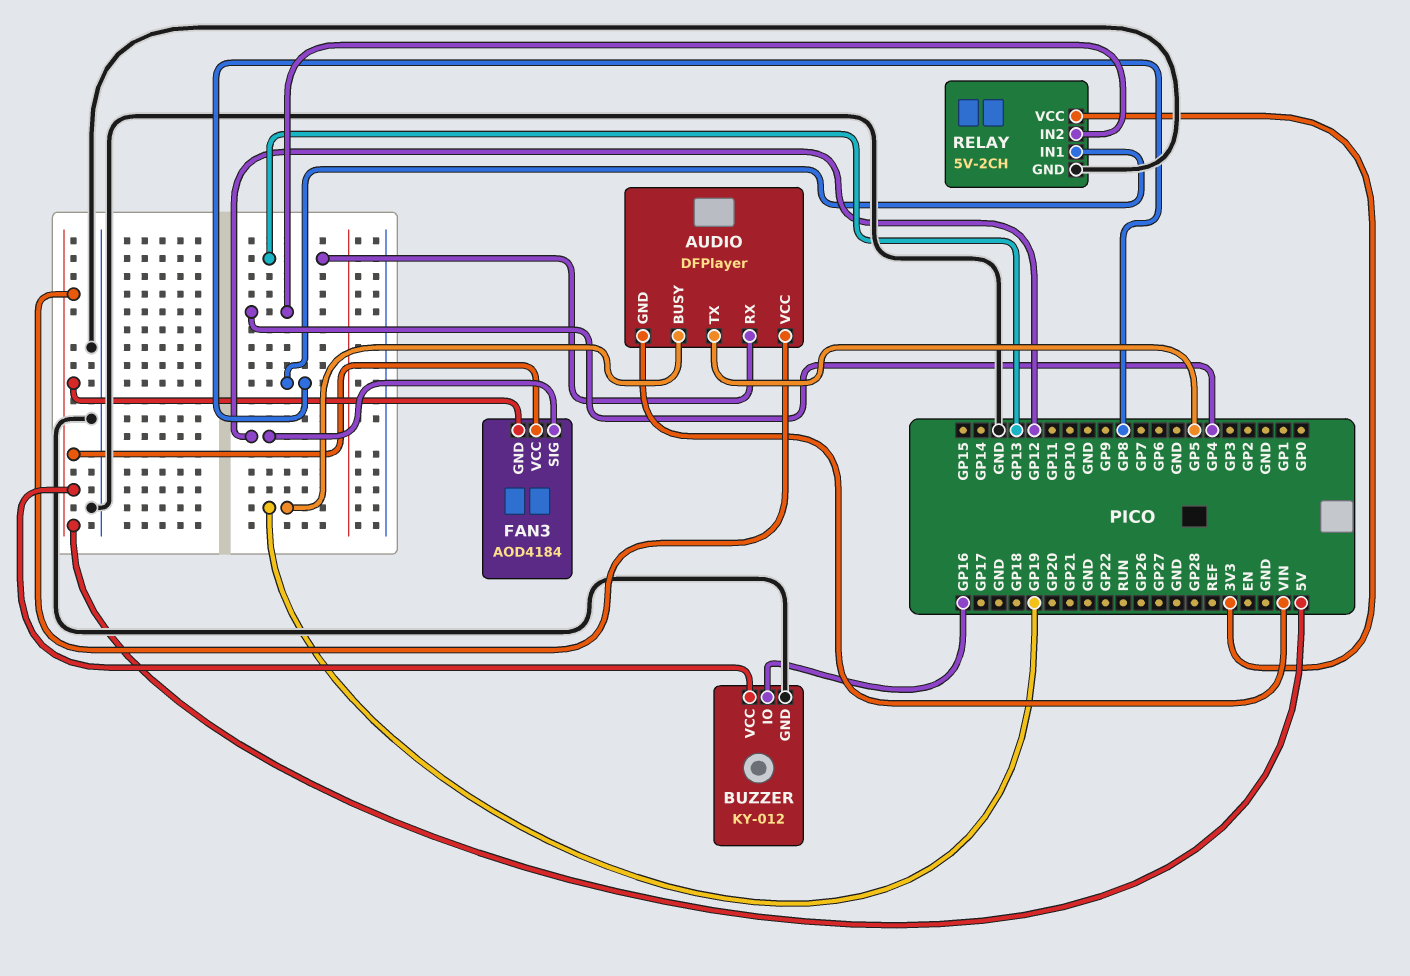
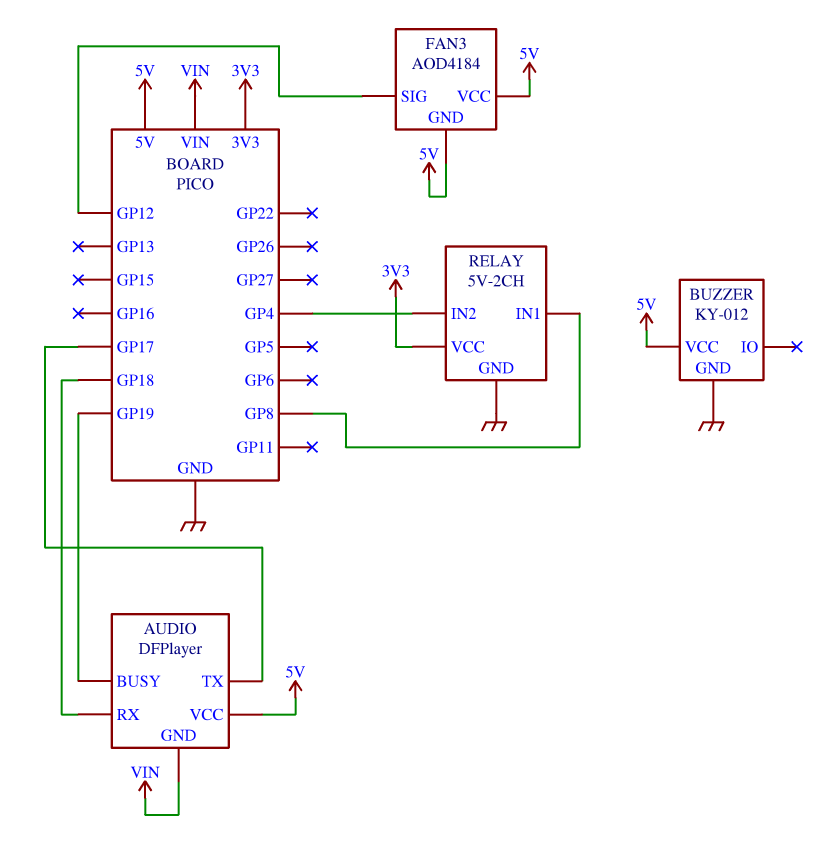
AUDIO pin RX: GP13 -> GP18
AUDIO pin TX: GP5 -> GP17
BUZZER pin IO: GP16 -> none

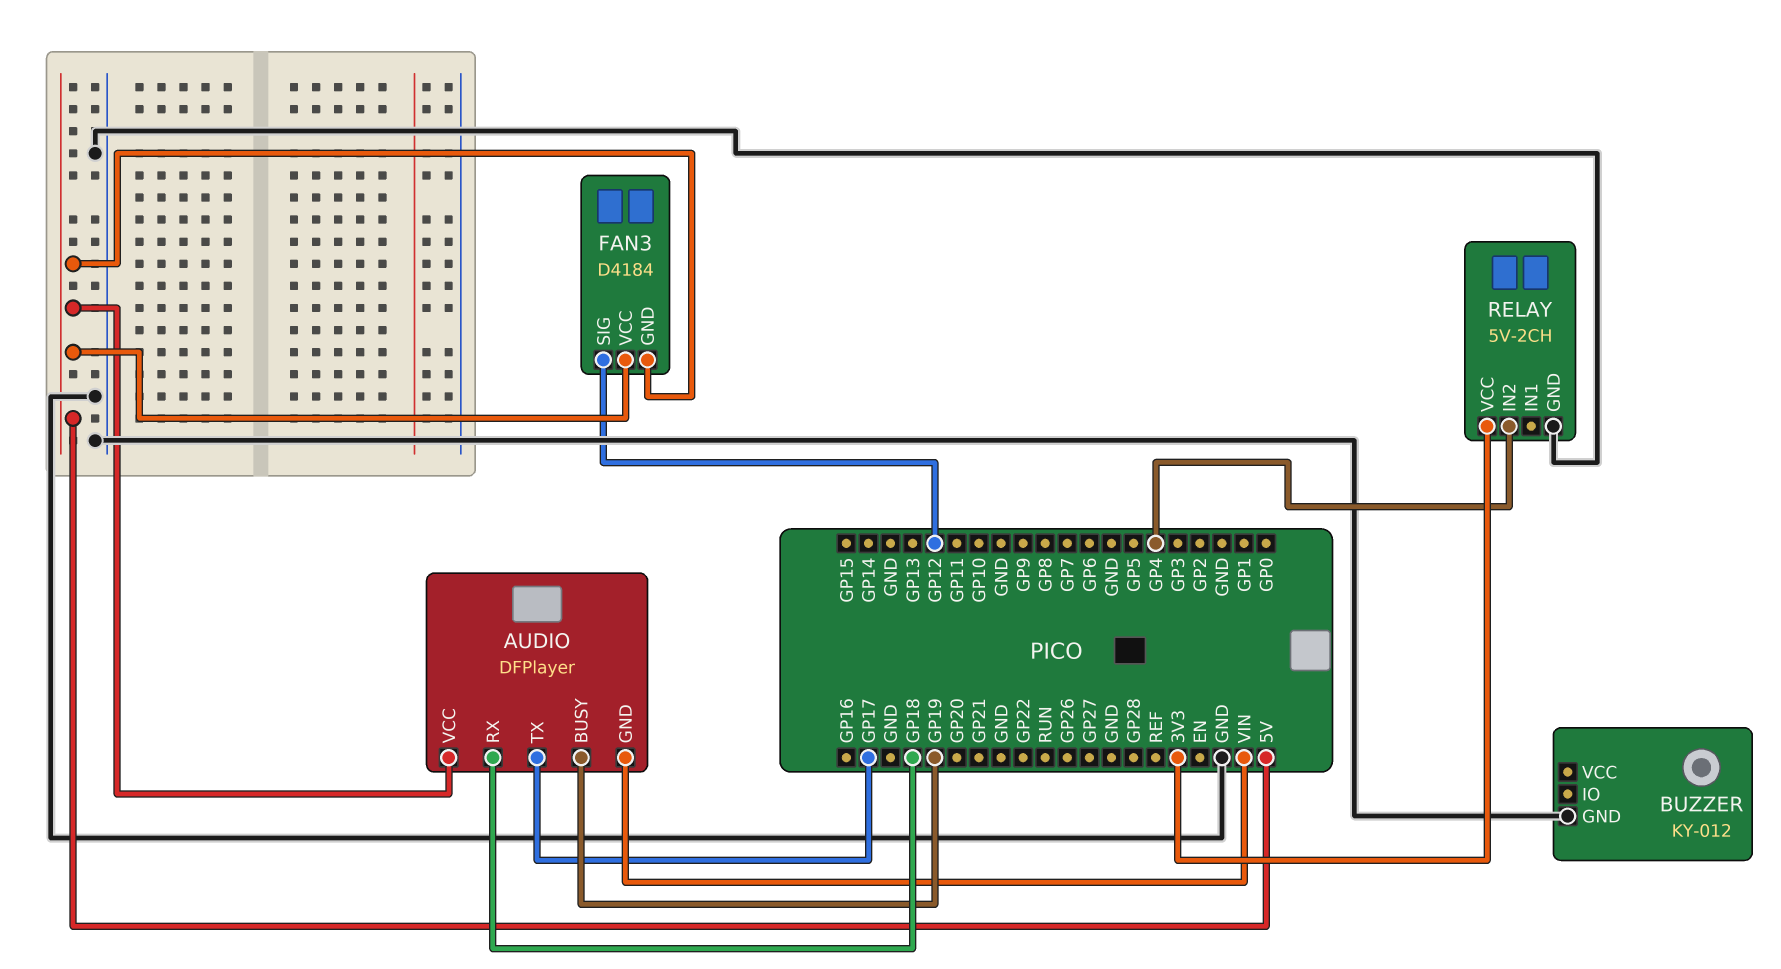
BUZZER pin VCC: 5V -> none
FAN3: AOD4184 -> D4184
RELAY pin IN1: GP8 -> none

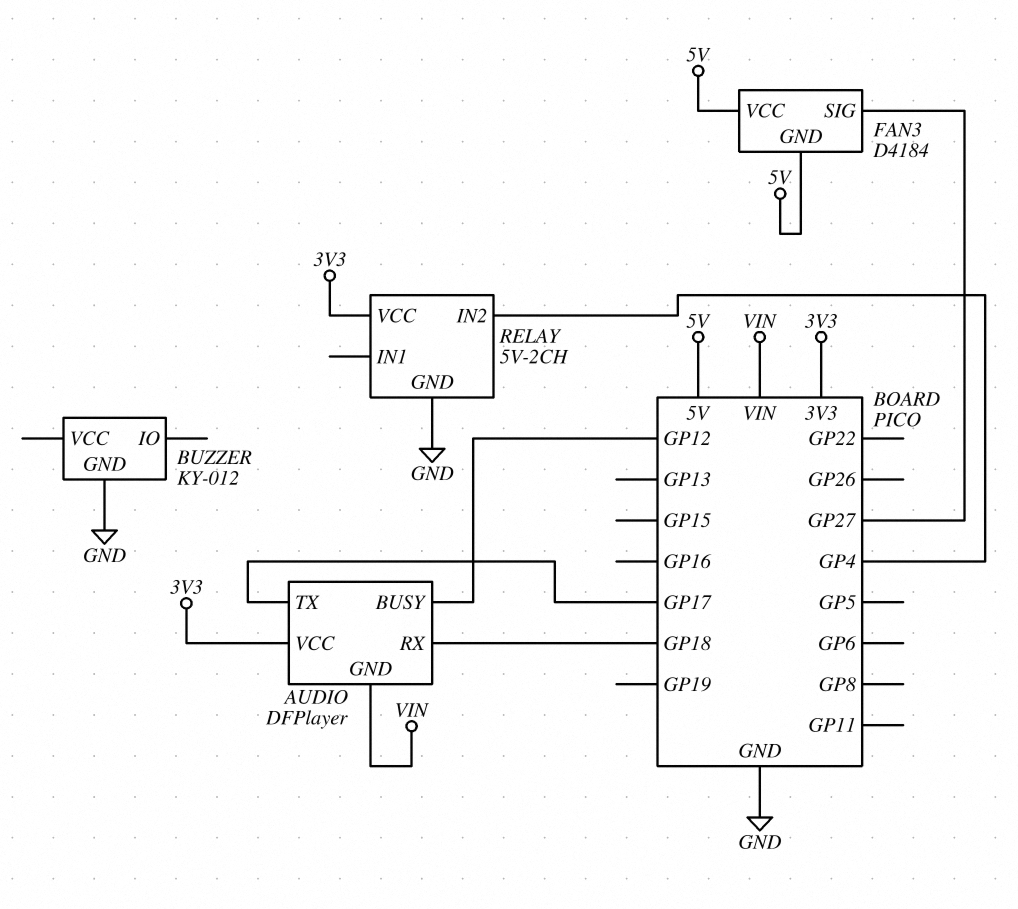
AUDIO pin BUSY: GP19 -> GP12
AUDIO pin VCC: 5V -> 3V3
FAN3 pin SIG: GP12 -> GP27

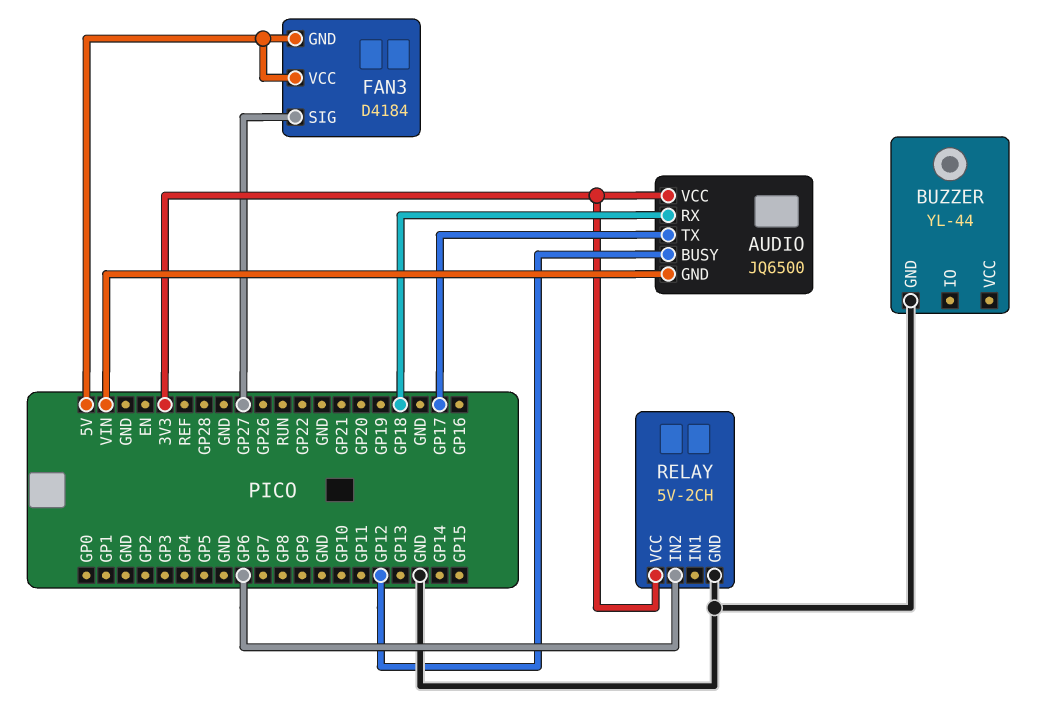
AUDIO: DFPlayer -> JQ6500
BUZZER: KY-012 -> YL-44
RELAY pin IN2: GP4 -> GP6

